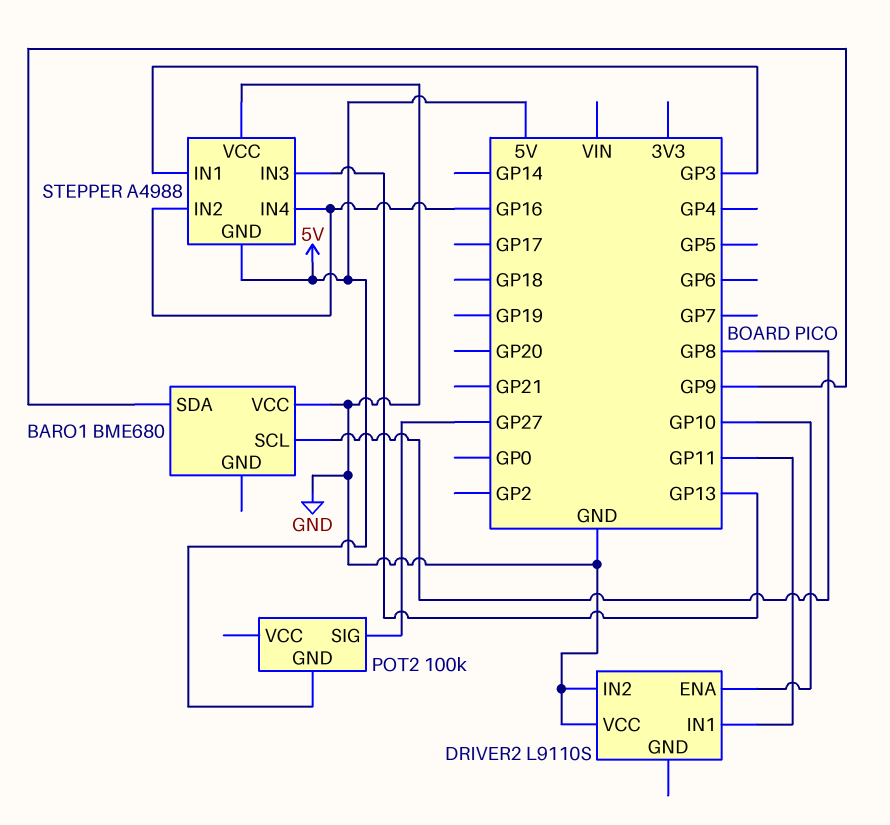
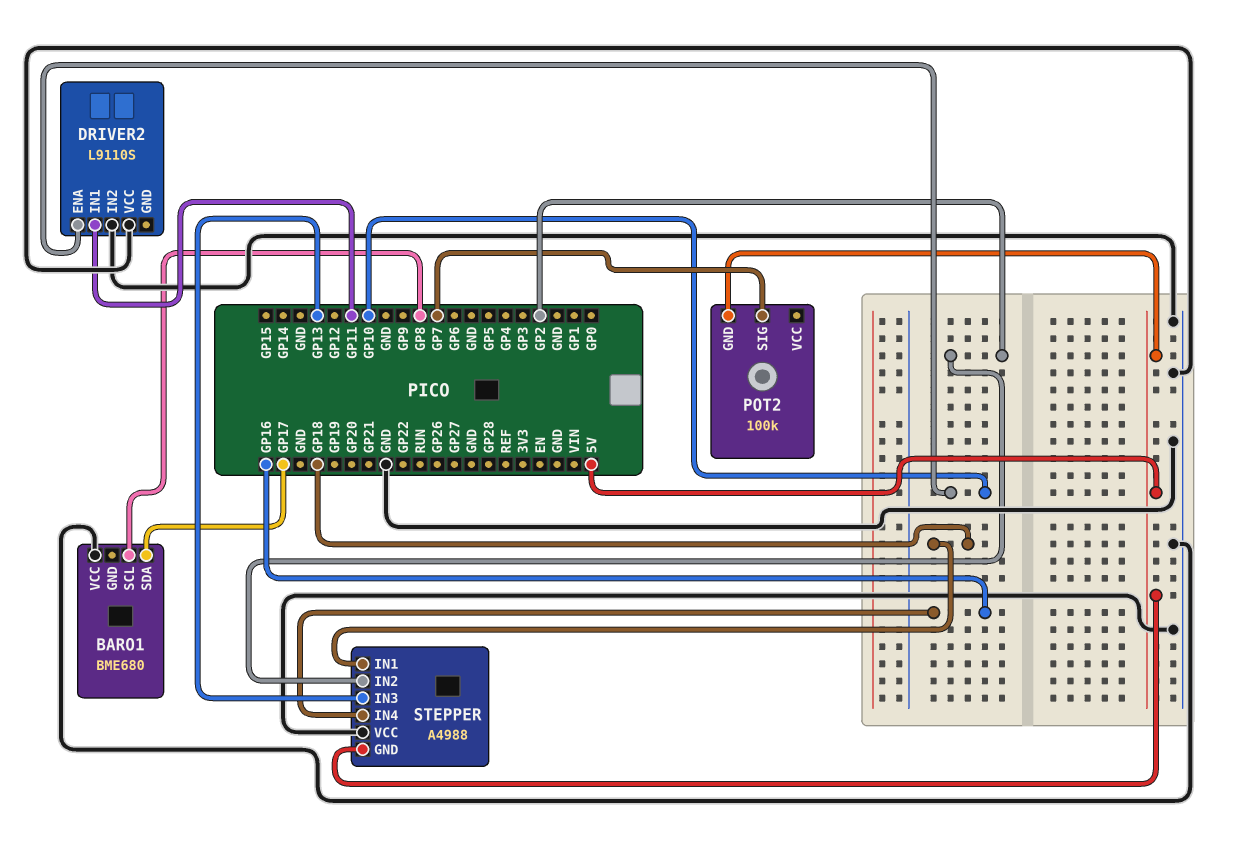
BARO1 pin SDA: GP9 -> GP17
POT2 pin SIG: GP27 -> GP7
STEPPER pin IN1: GP3 -> GP18
STEPPER pin IN2: GP16 -> GP2

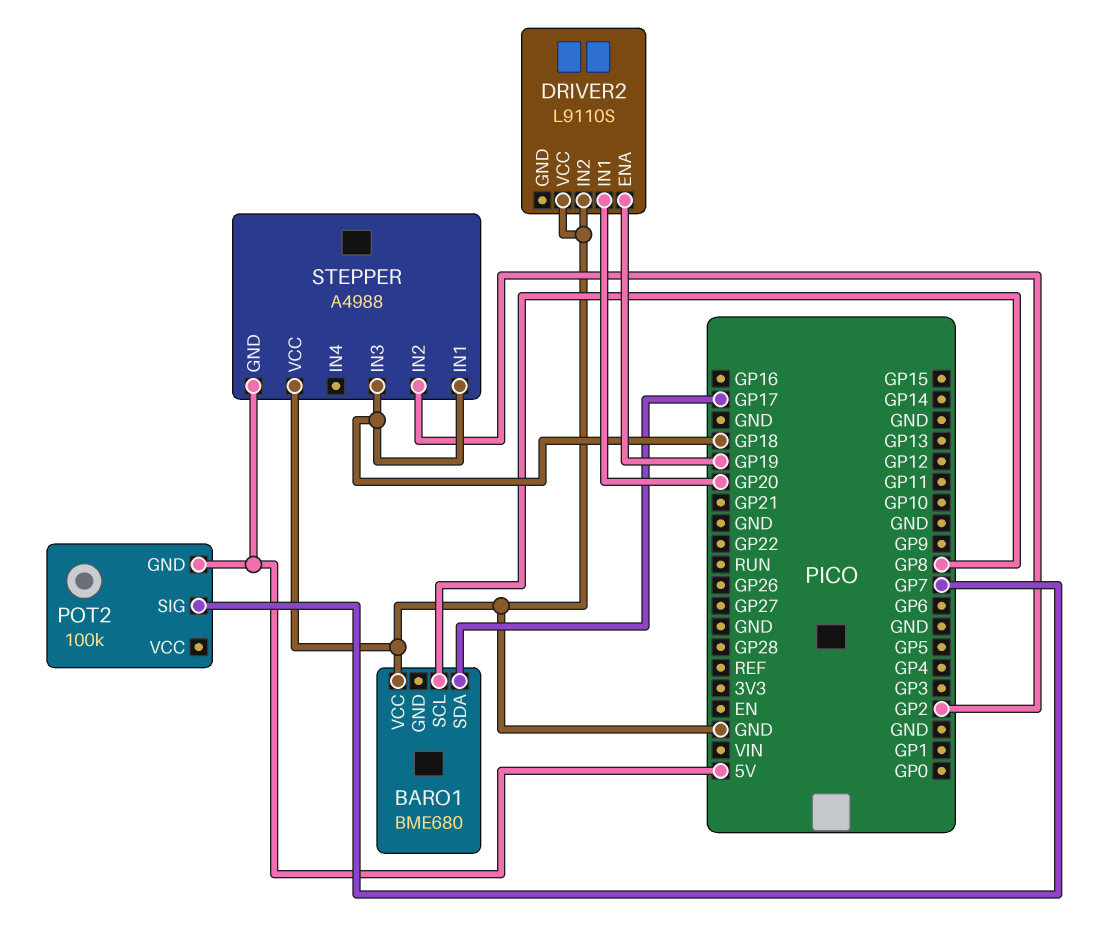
DRIVER2 pin ENA: GP10 -> GP19
DRIVER2 pin IN1: GP11 -> GP20
STEPPER pin IN3: GP13 -> GP18
STEPPER pin IN4: GP16 -> none

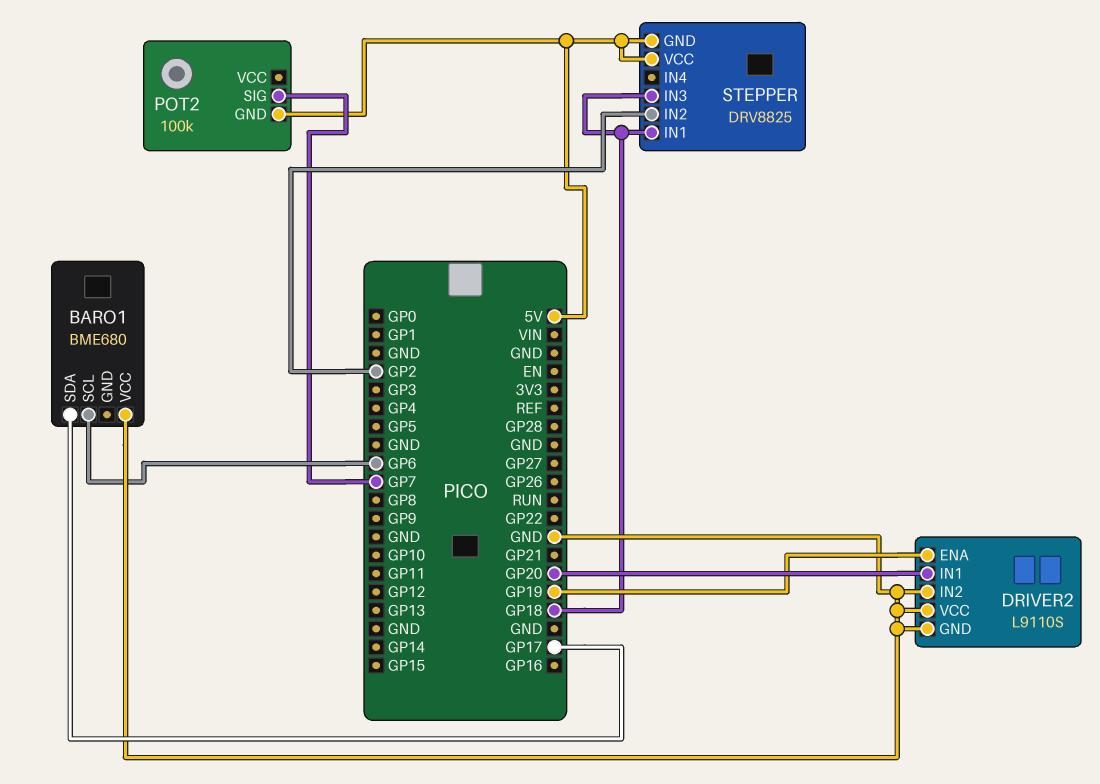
BARO1 pin SCL: GP8 -> GP6
DRIVER2 pin GND: none -> GND
STEPPER: A4988 -> DRV8825
STEPPER pin VCC: GND -> 5V

